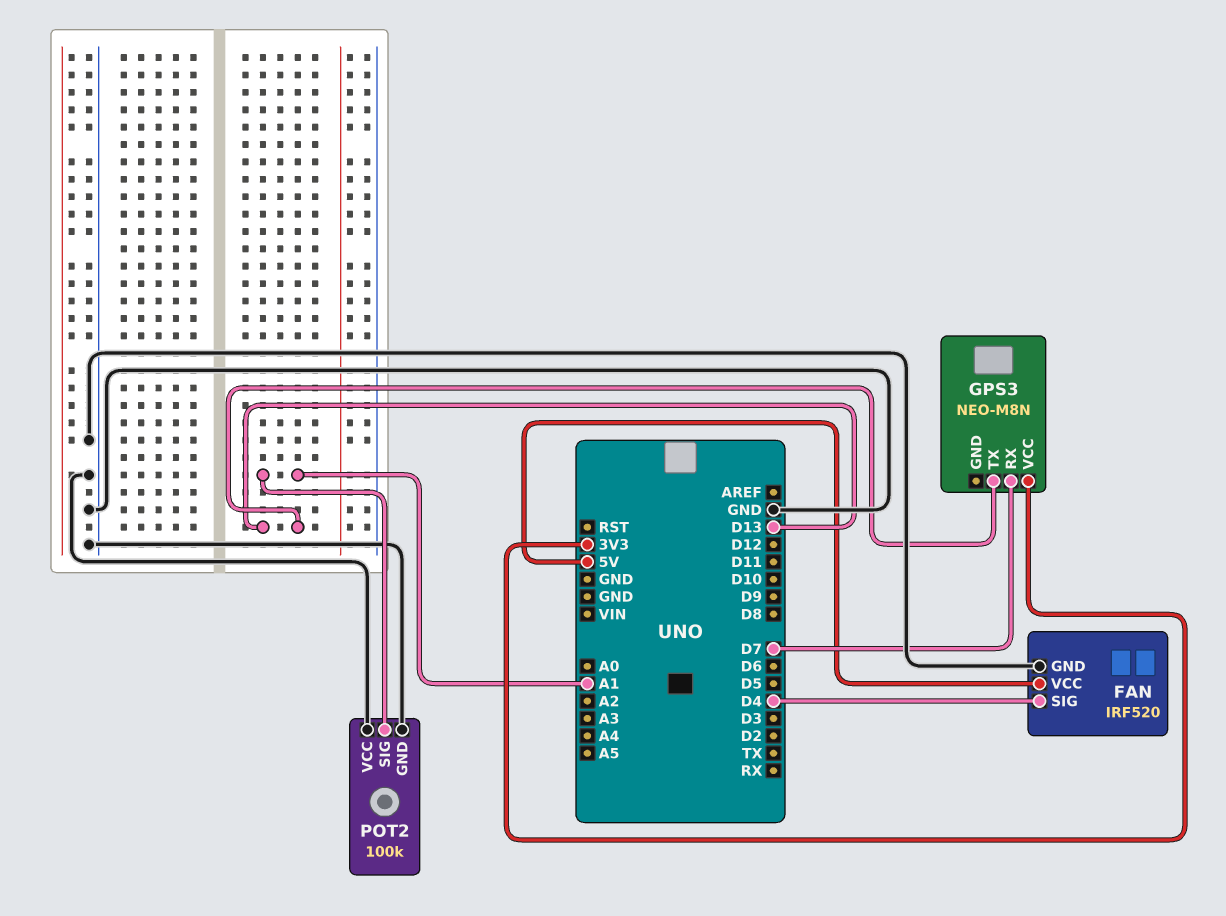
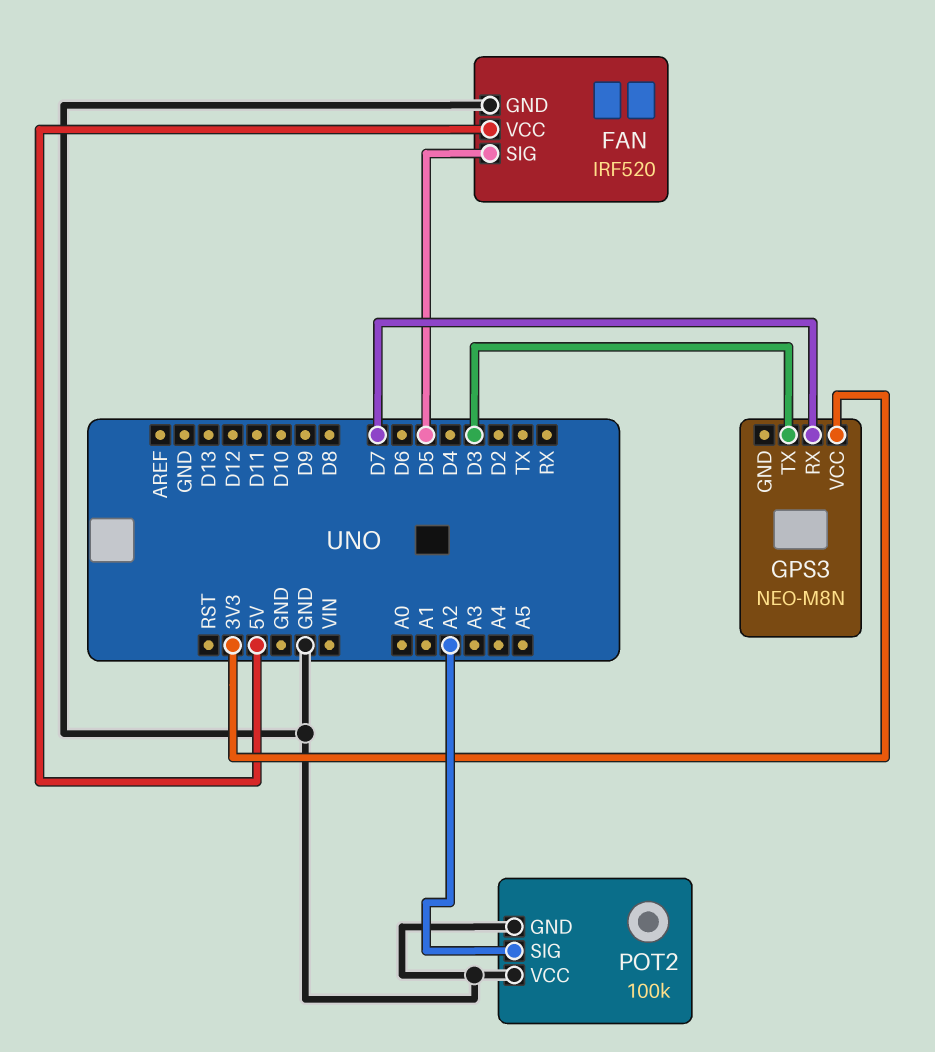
FAN pin SIG: D4 -> D5
GPS3 pin TX: D13 -> D3
POT2 pin SIG: A1 -> A2

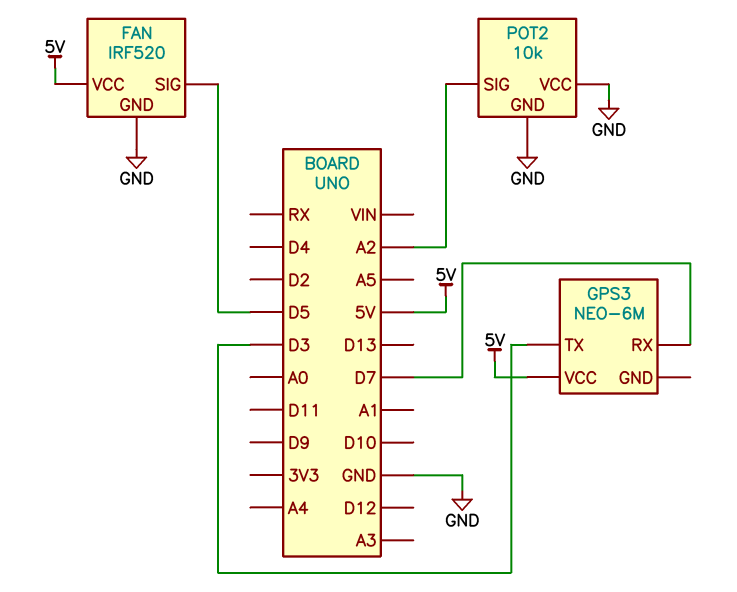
GPS3: NEO-M8N -> NEO-6M
GPS3 pin VCC: 3V3 -> 5V
POT2: 100k -> 10k

